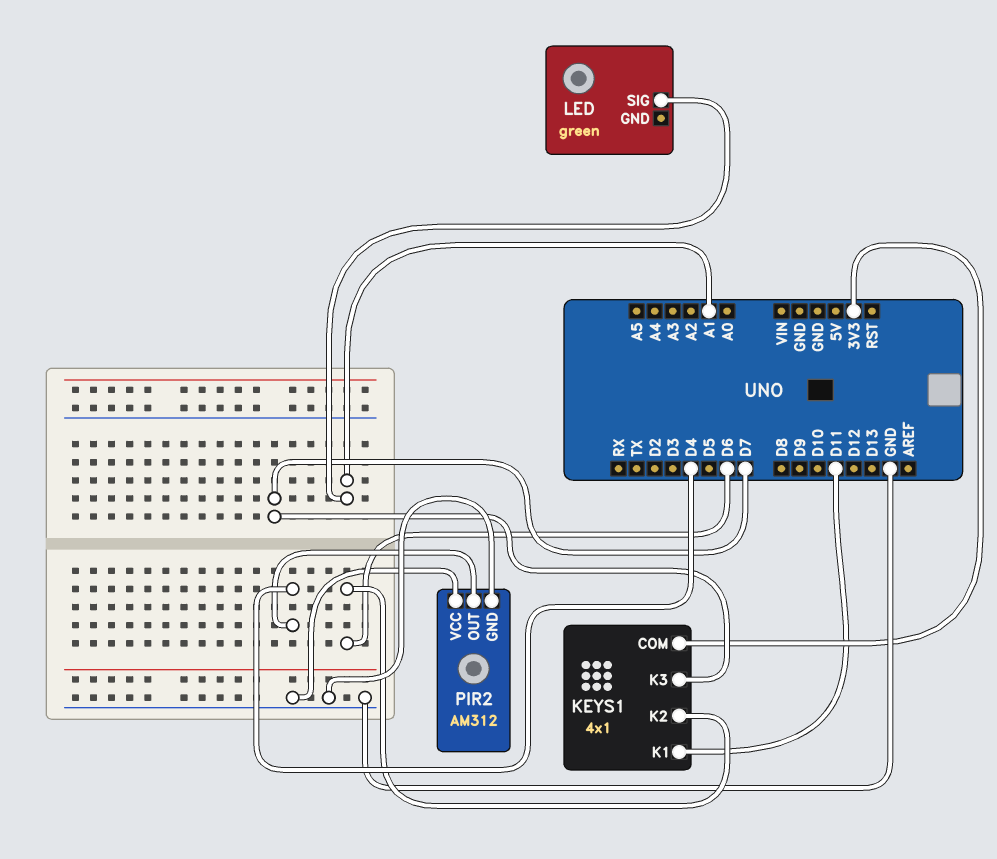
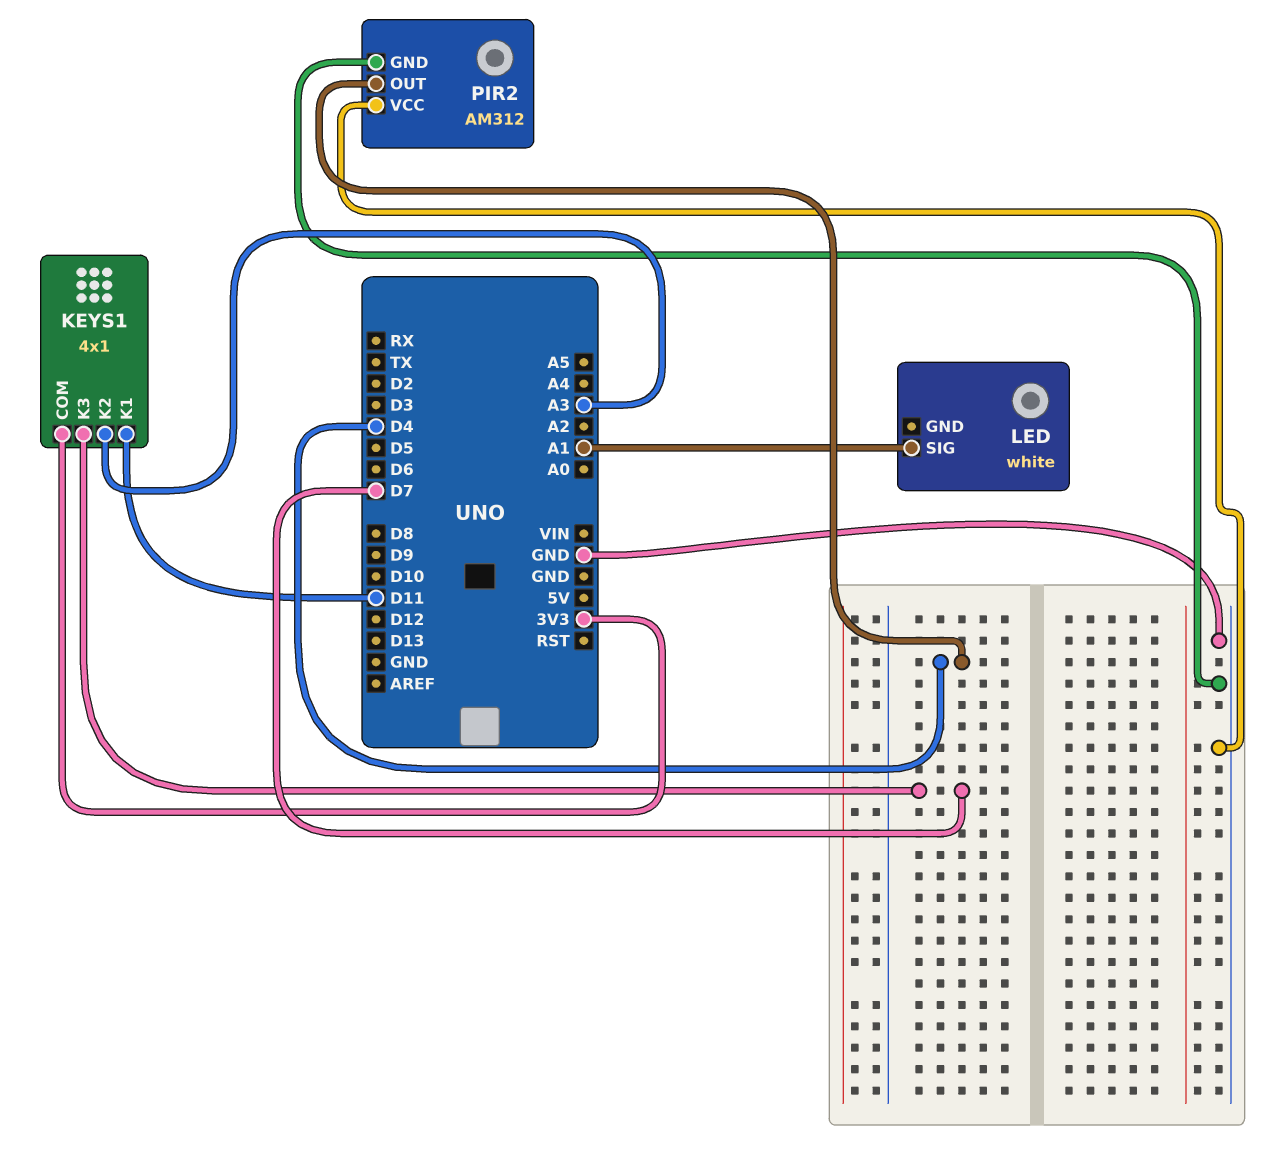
KEYS1 pin K2: D6 -> A3
LED: green -> white

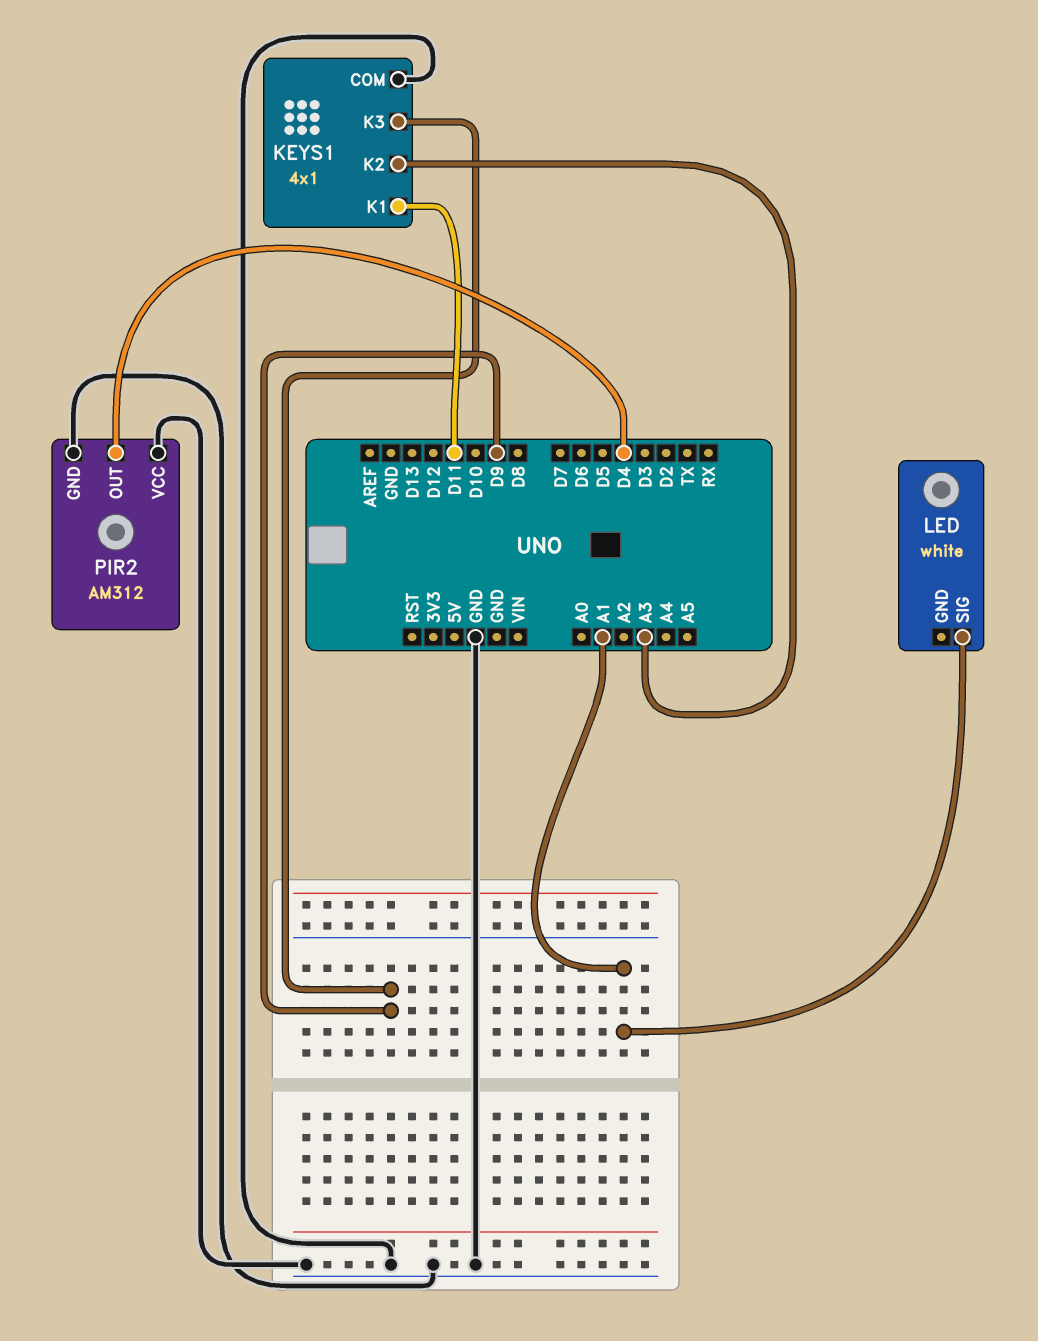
KEYS1 pin COM: 3V3 -> GND
KEYS1 pin K3: D7 -> D9

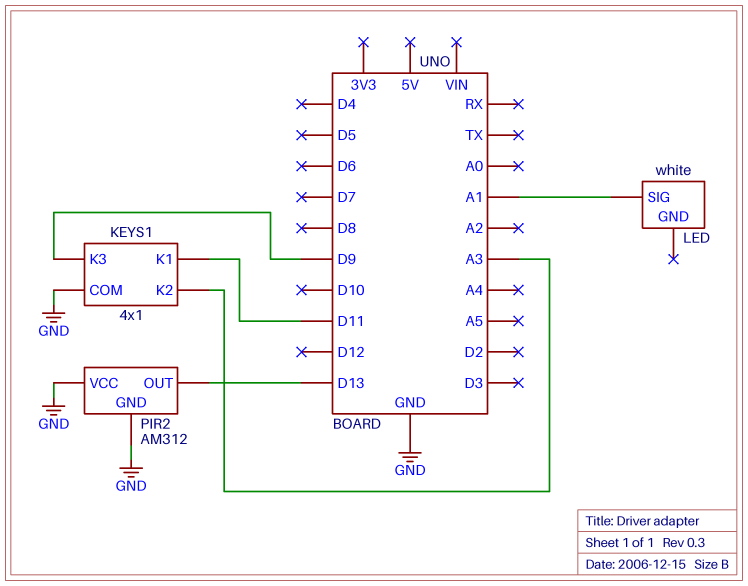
PIR2 pin OUT: D4 -> D13

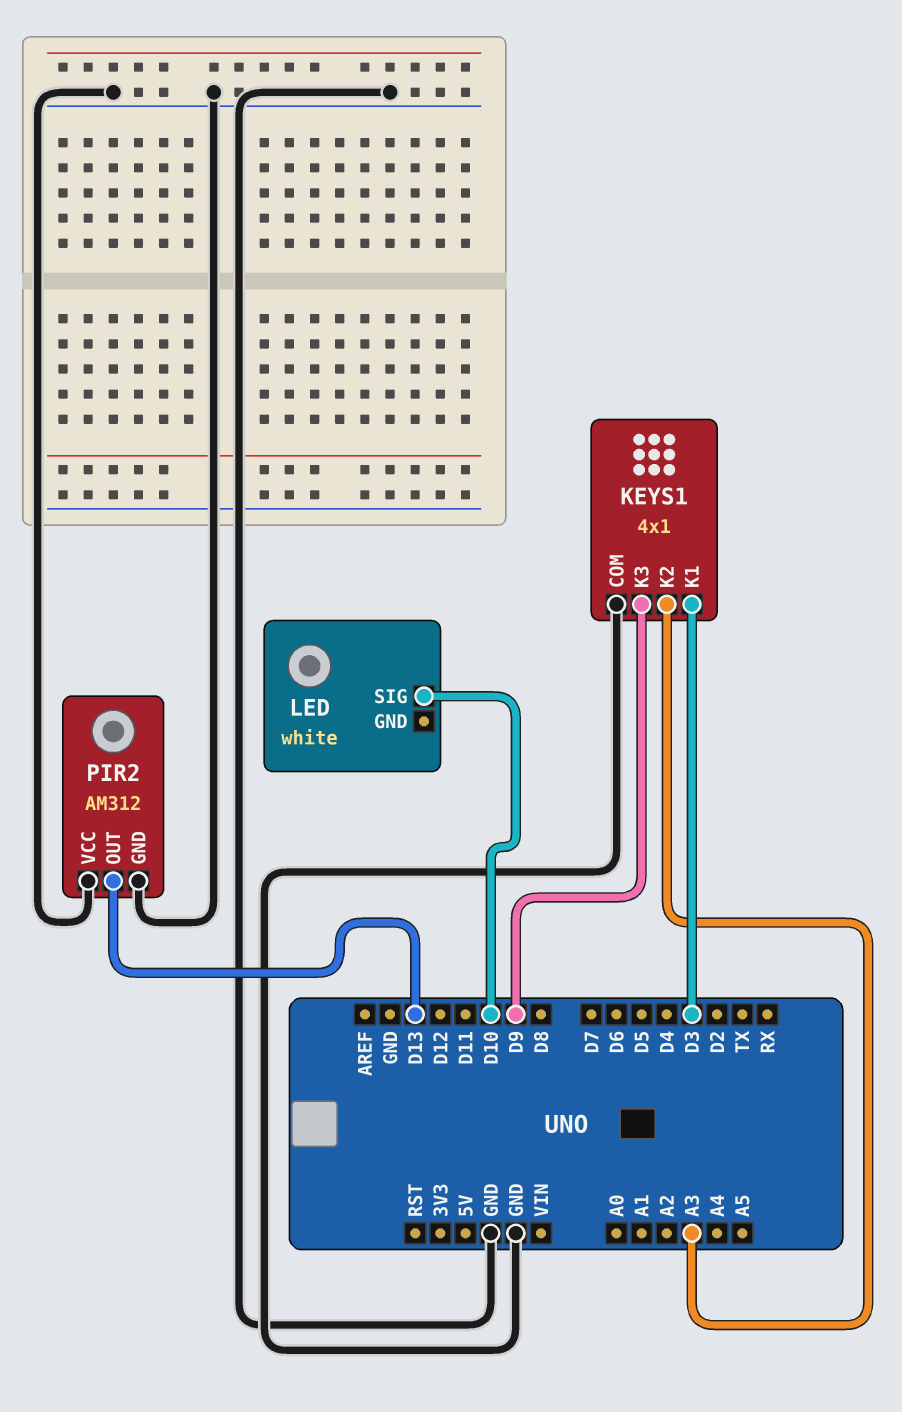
KEYS1 pin K1: D11 -> D3
LED pin SIG: A1 -> D10

